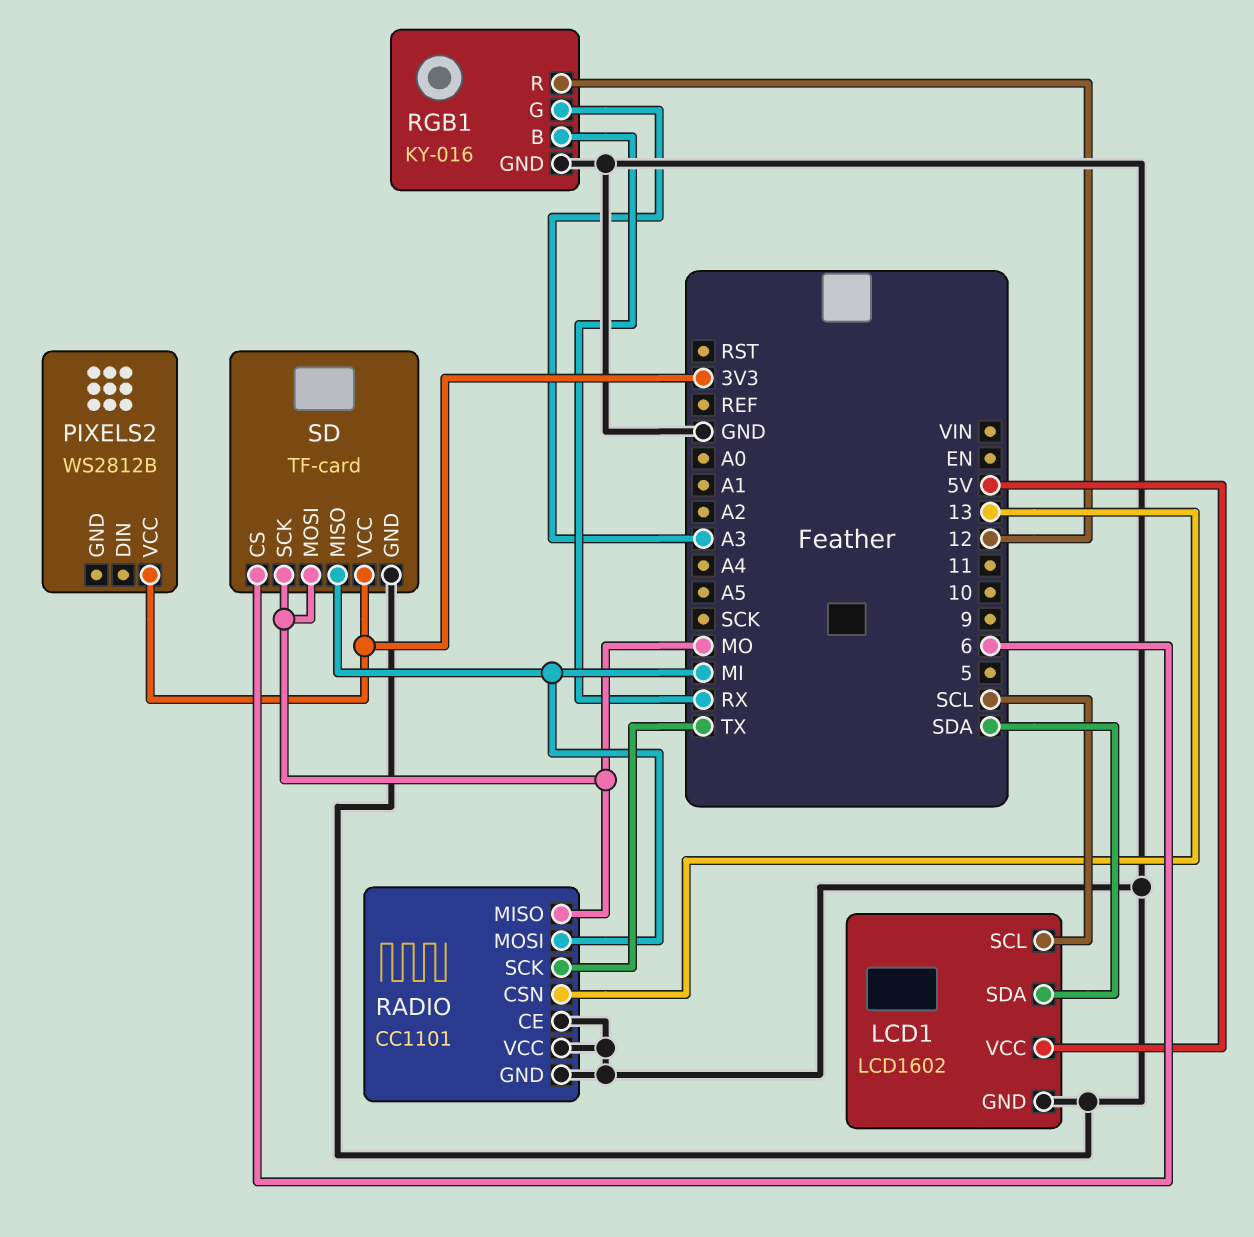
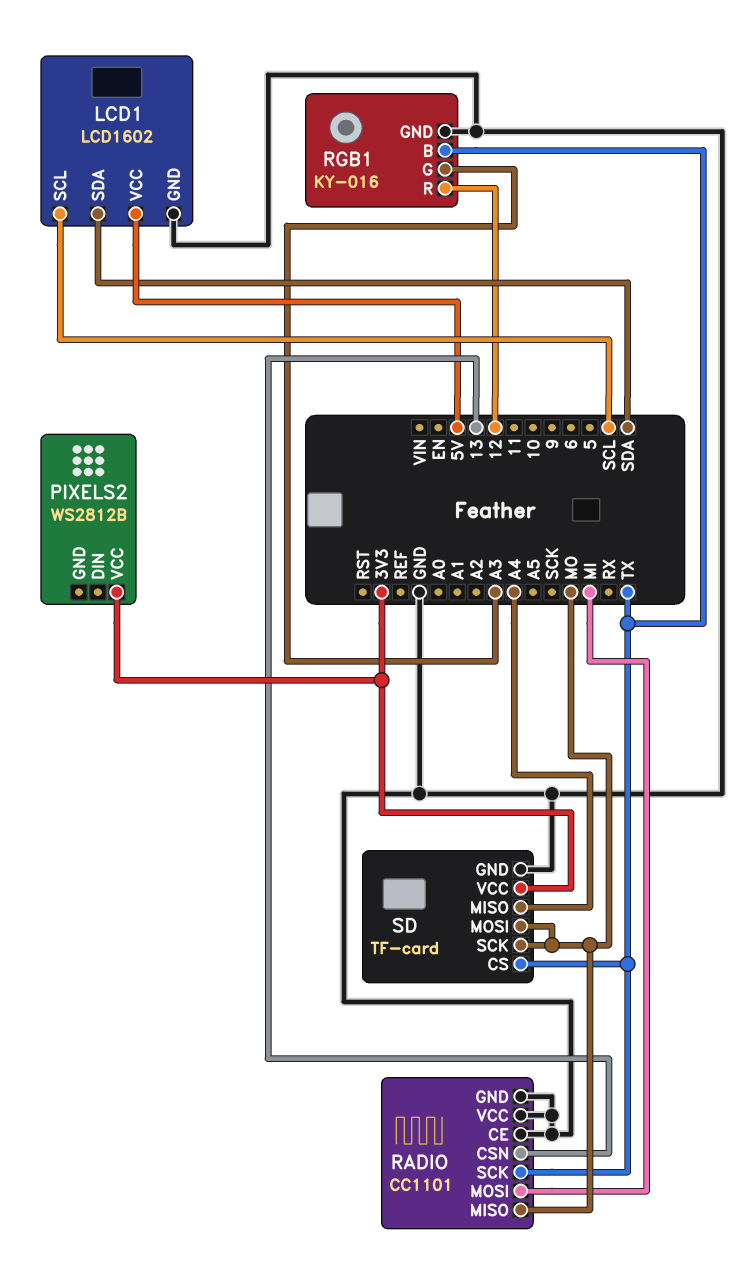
RGB1 pin B: RX -> TX
SD pin CS: 6 -> TX
SD pin MISO: MI -> A4

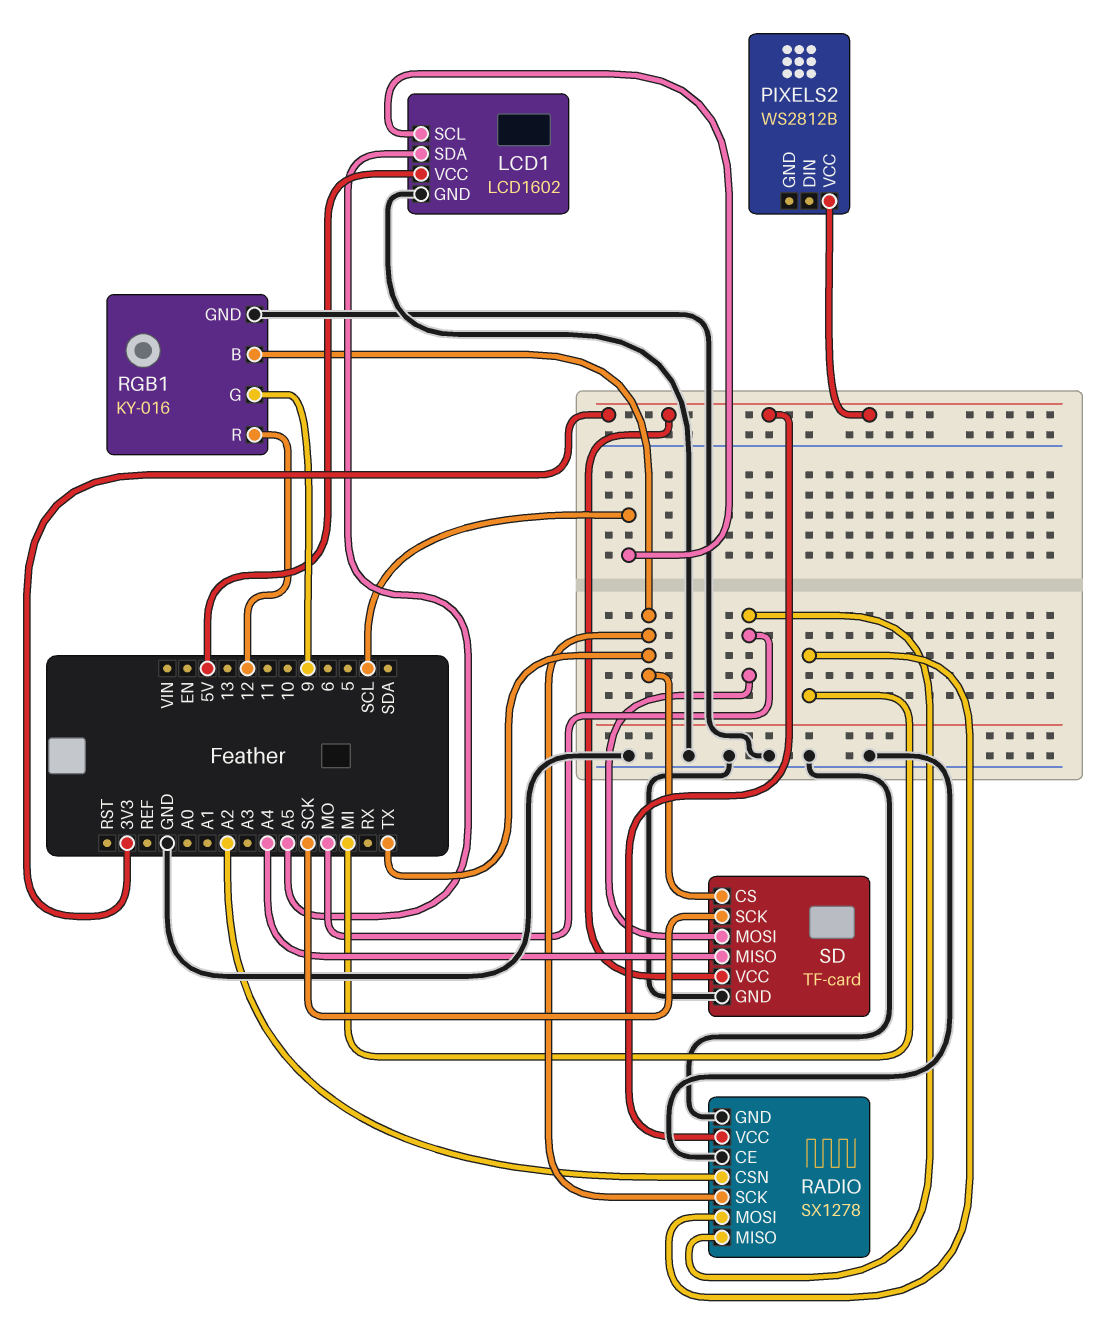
LCD1 pin SDA: SDA -> A5
RADIO: CC1101 -> SX1278
RADIO pin CSN: 13 -> A2
RADIO pin VCC: GND -> 3V3
RGB1 pin G: A3 -> 9
SD pin SCK: MO -> SCK

